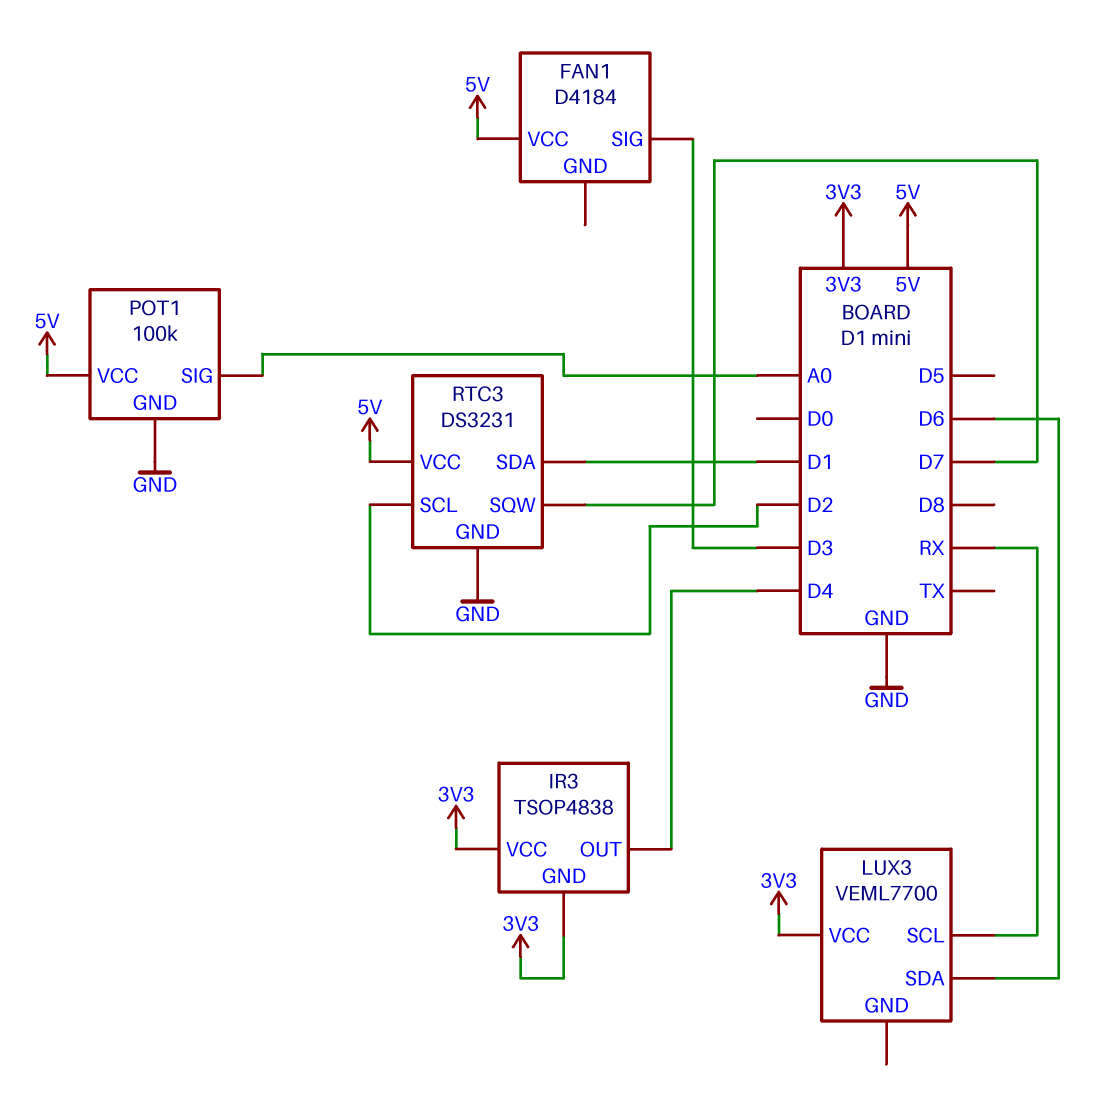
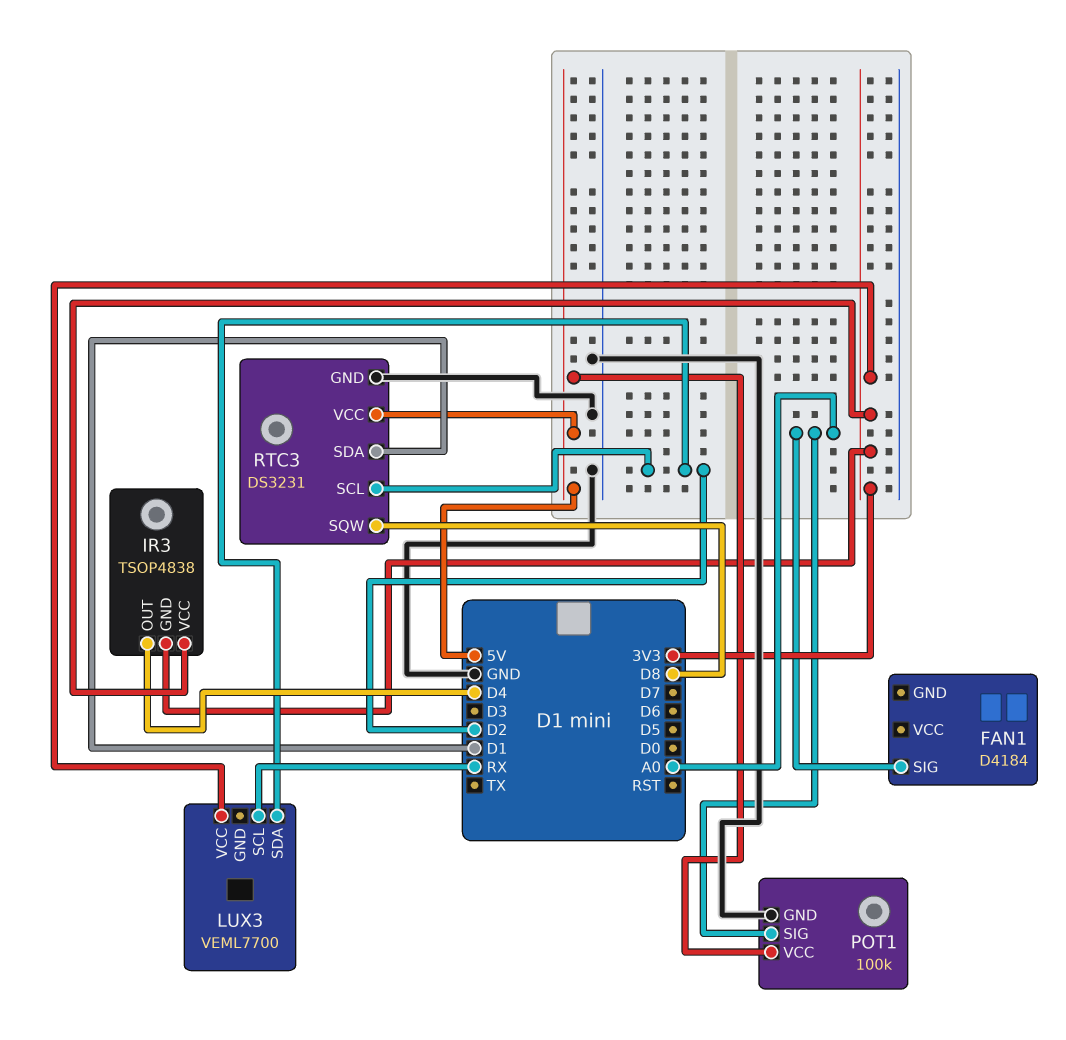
FAN1 pin SIG: D3 -> A0
FAN1 pin VCC: 5V -> none
LUX3 pin SDA: D6 -> D2
RTC3 pin SQW: D7 -> D8

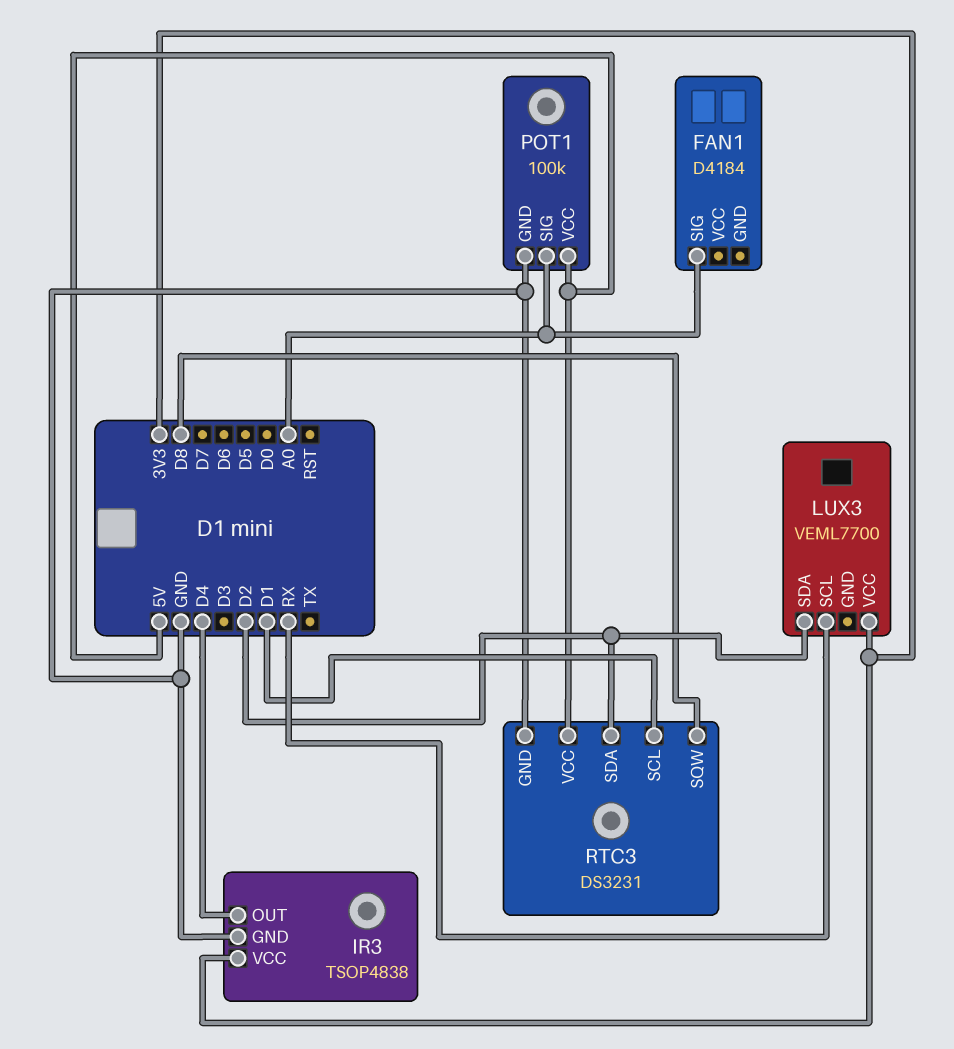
IR3 pin GND: 3V3 -> GND
RTC3 pin SCL: D2 -> D1
RTC3 pin SDA: D1 -> D2

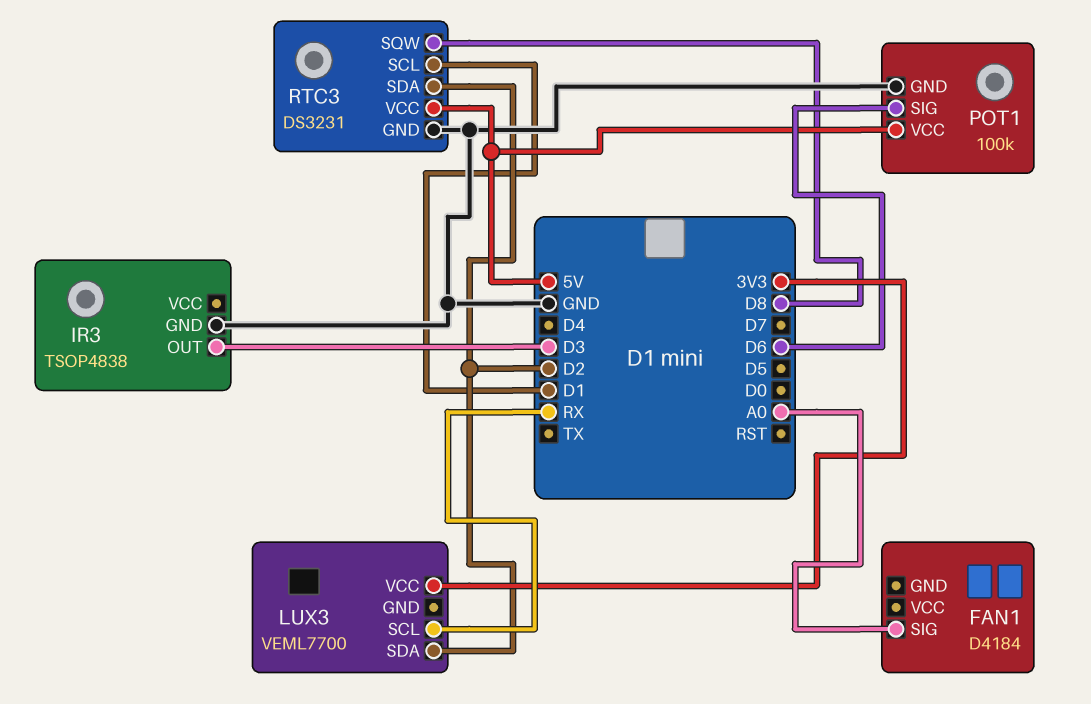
IR3 pin OUT: D4 -> D3
IR3 pin VCC: 3V3 -> none
POT1 pin SIG: A0 -> D6

